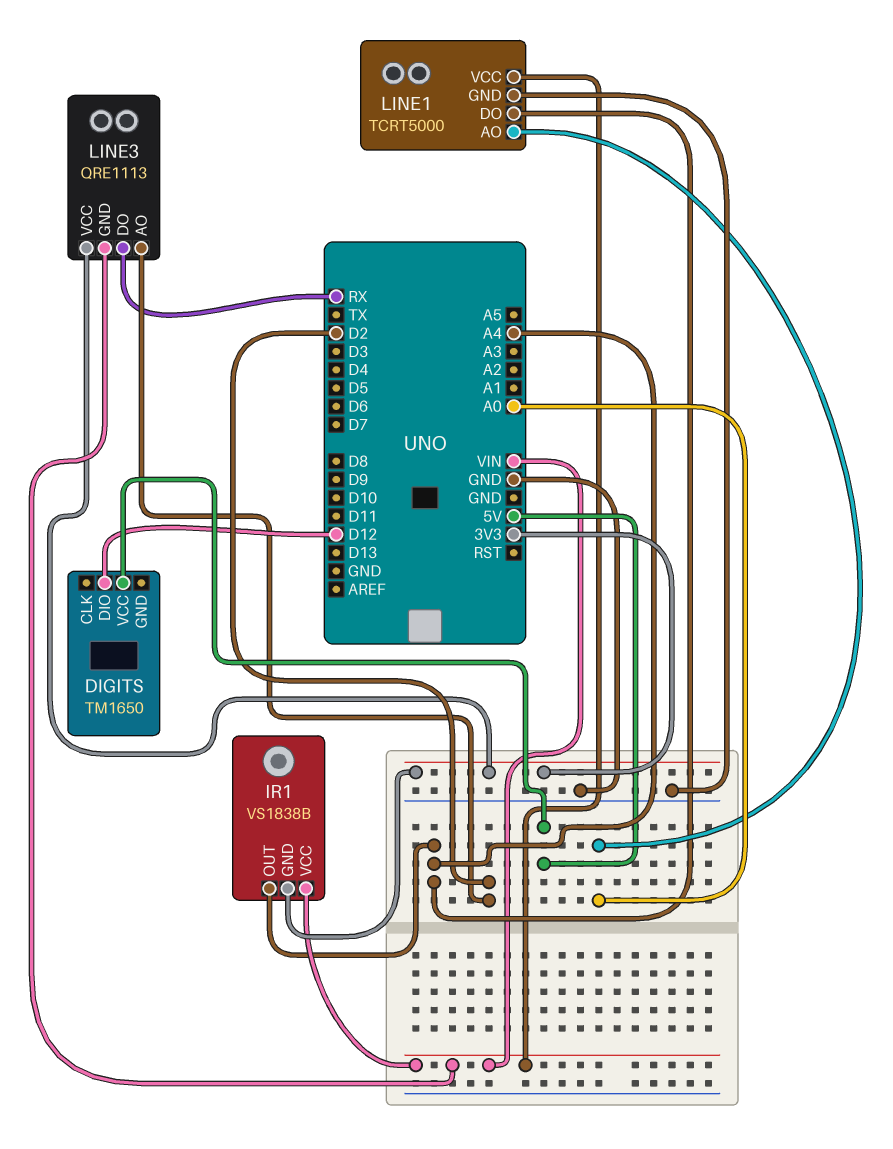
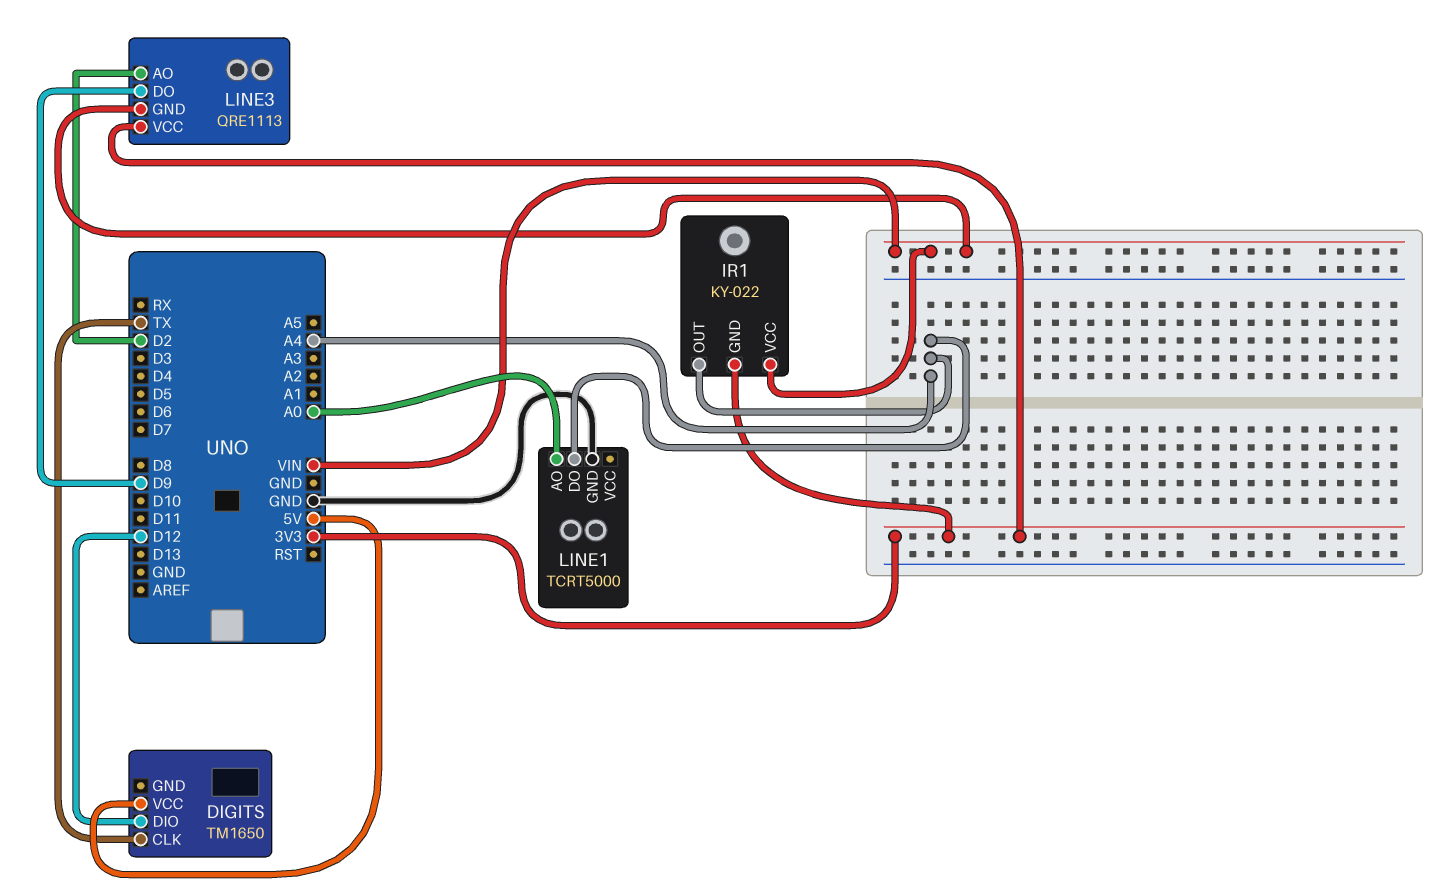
DIGITS pin CLK: none -> TX
IR1: VS1838B -> KY-022
LINE1 pin VCC: VIN -> none
LINE3 pin DO: RX -> D9

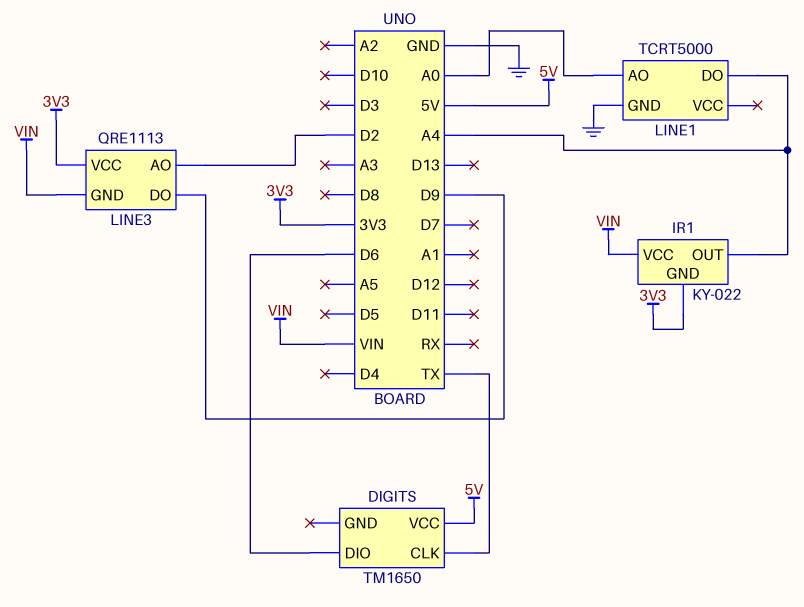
DIGITS pin DIO: D12 -> D6

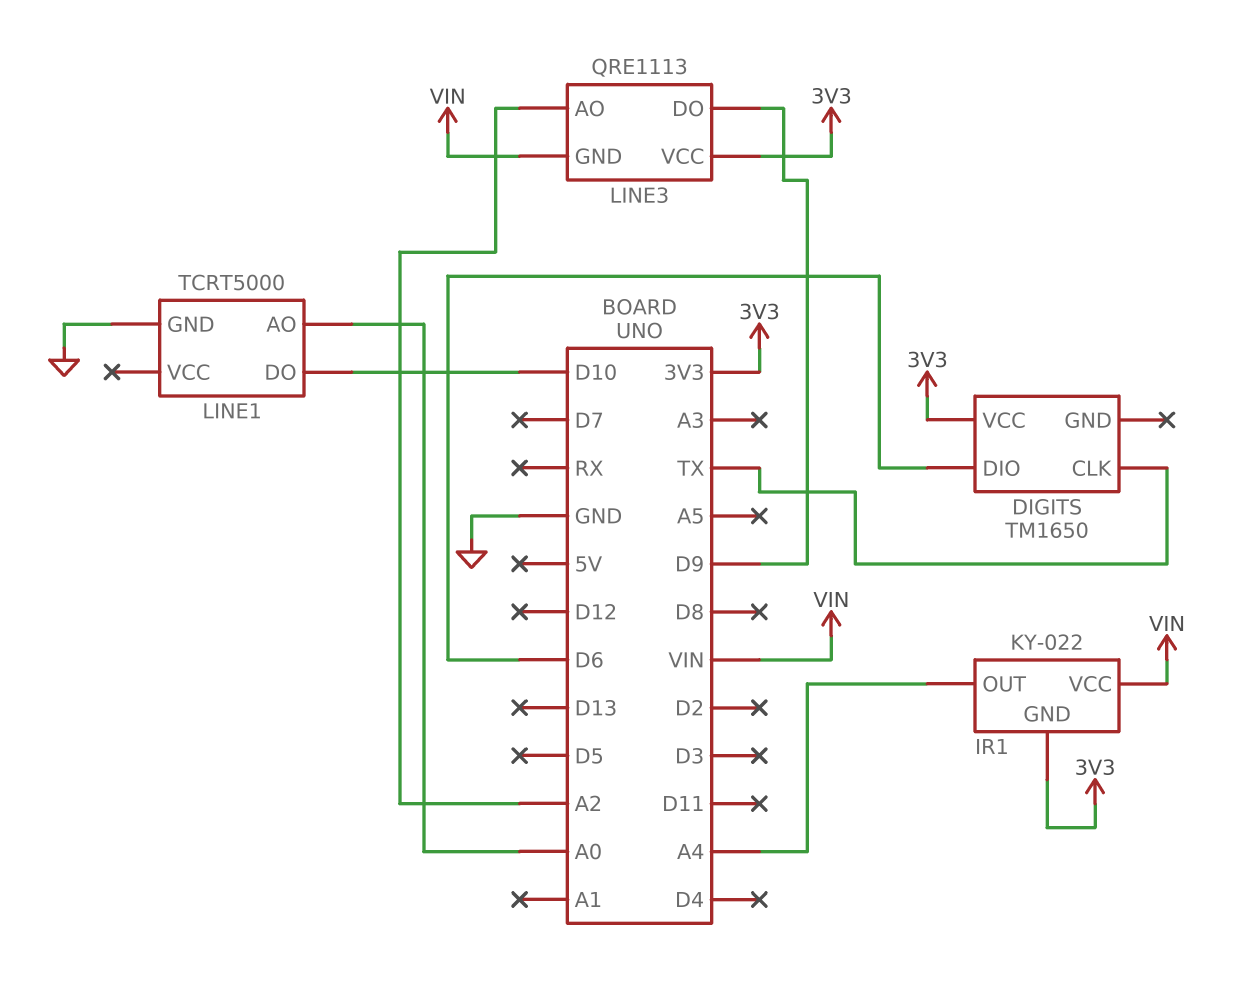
DIGITS pin VCC: 5V -> 3V3
LINE1 pin DO: A4 -> D10
LINE3 pin AO: D2 -> A2

